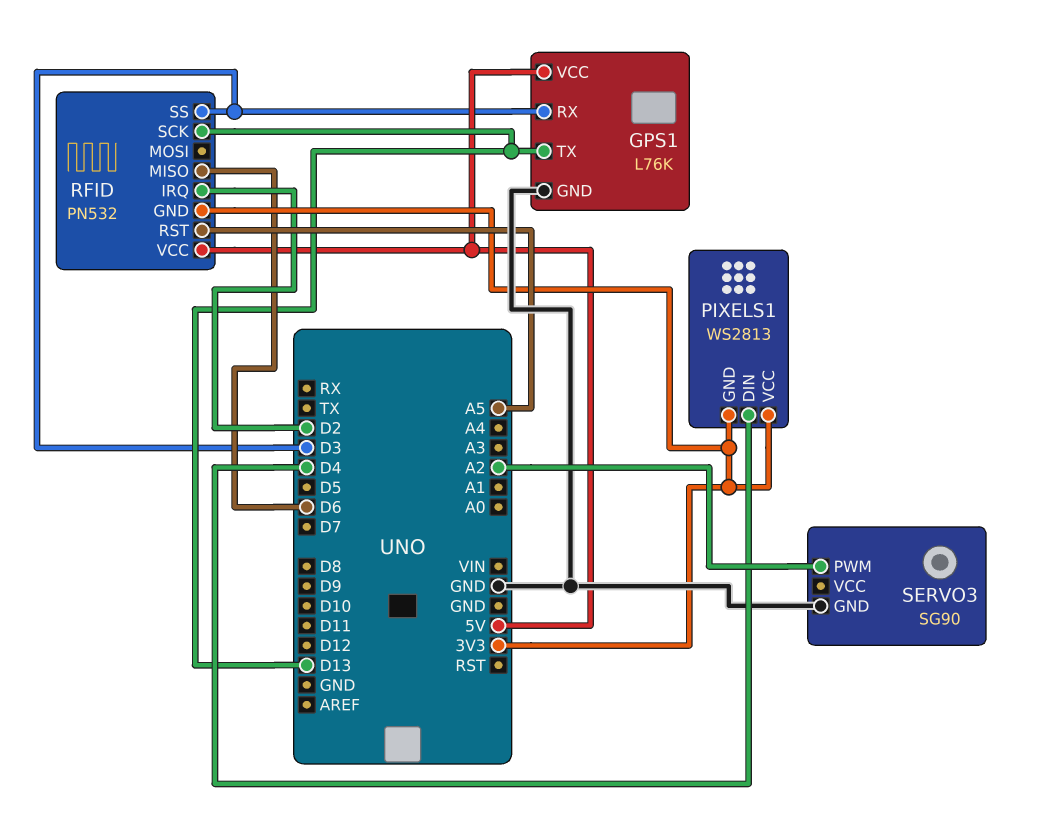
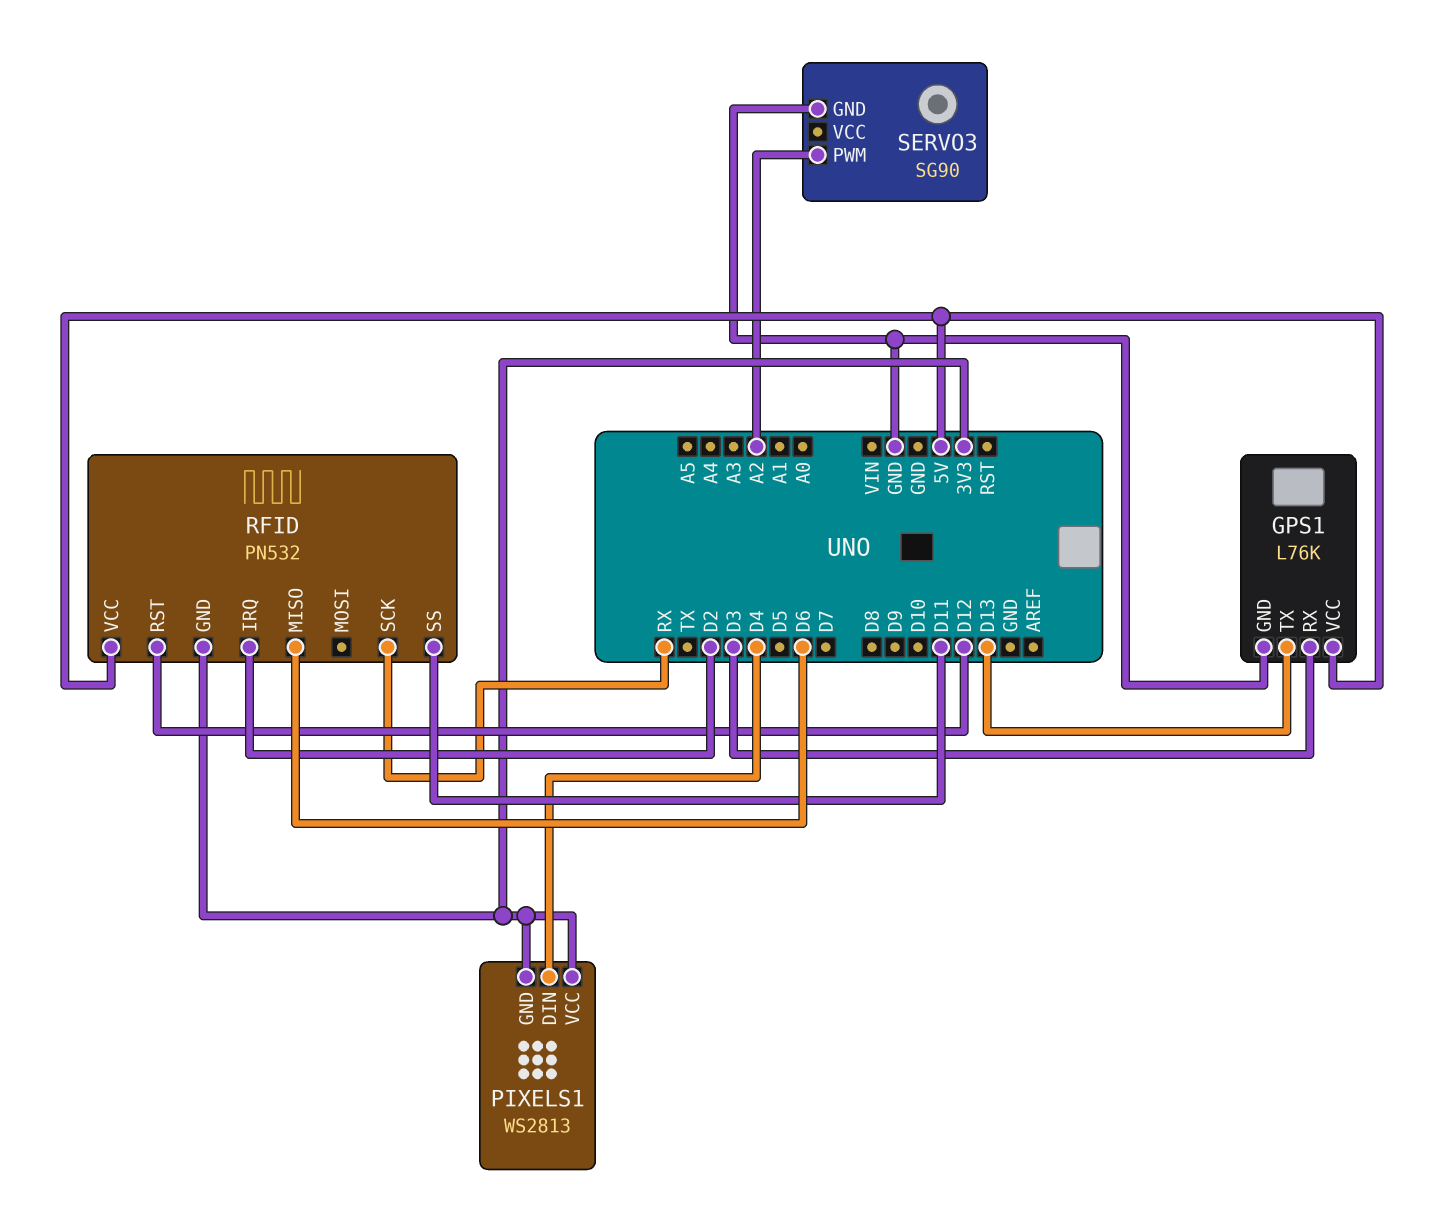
RFID pin RST: A5 -> D12
RFID pin SCK: D13 -> RX
RFID pin SS: D3 -> D11

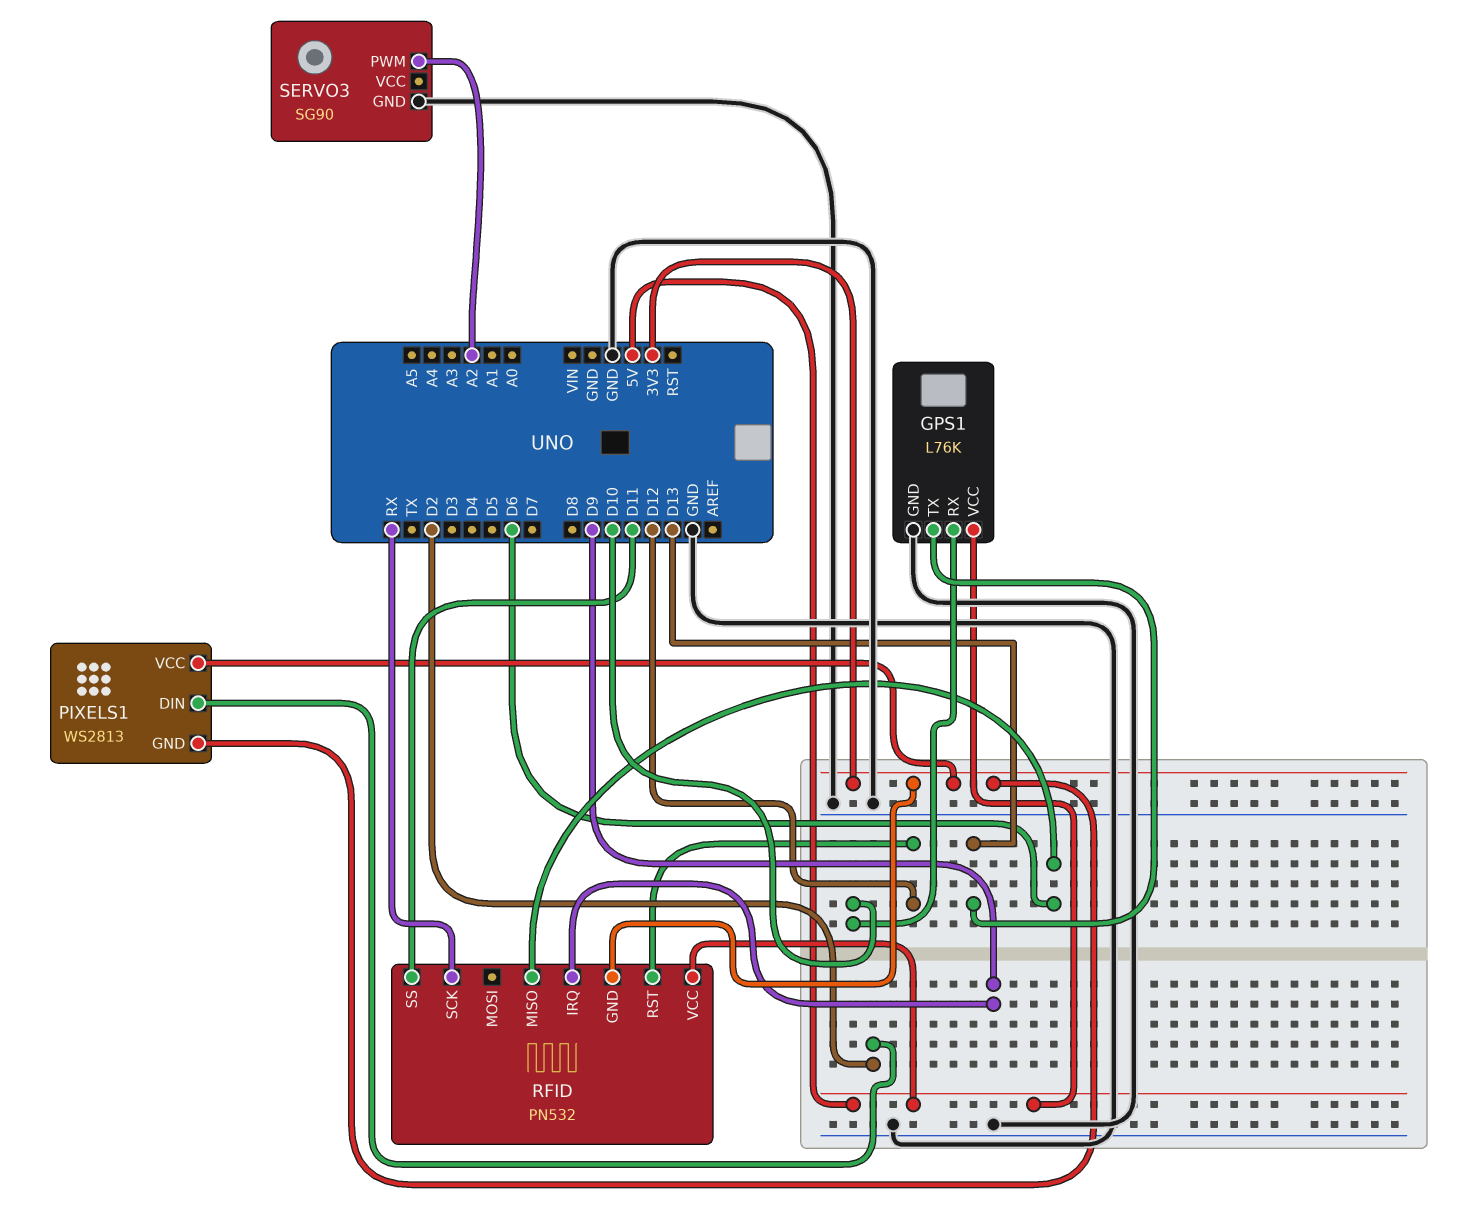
GPS1 pin RX: D3 -> D10
PIXELS1 pin DIN: D4 -> D2
RFID pin IRQ: D2 -> D9

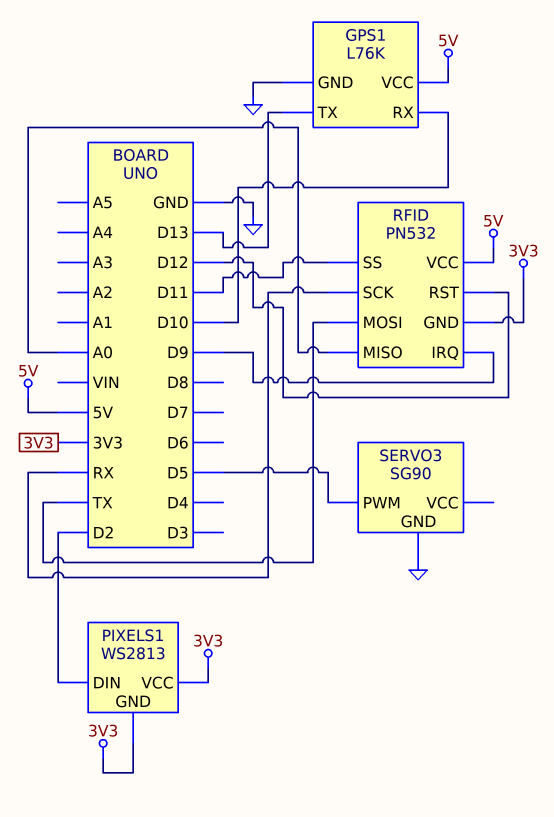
RFID pin MISO: D6 -> A0
RFID pin MOSI: none -> TX
SERVO3 pin PWM: A2 -> D5

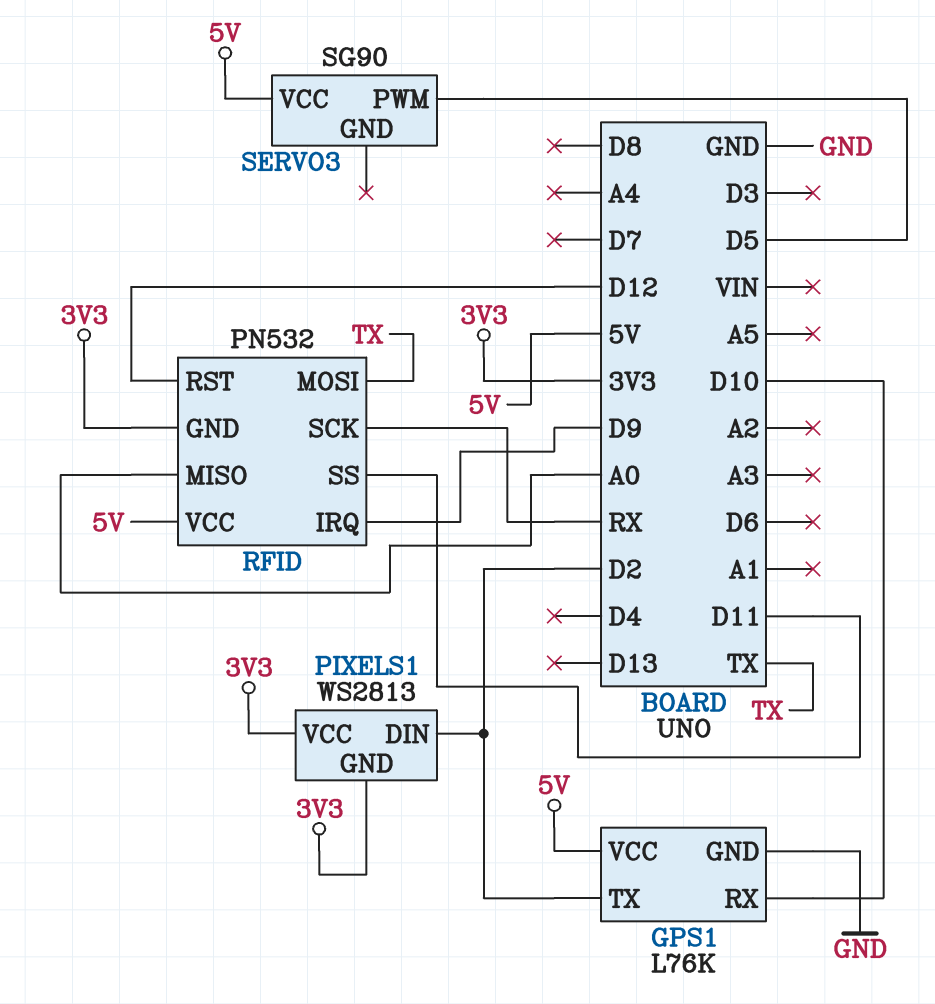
GPS1 pin TX: D13 -> D2
SERVO3 pin GND: GND -> none
SERVO3 pin VCC: none -> 5V

